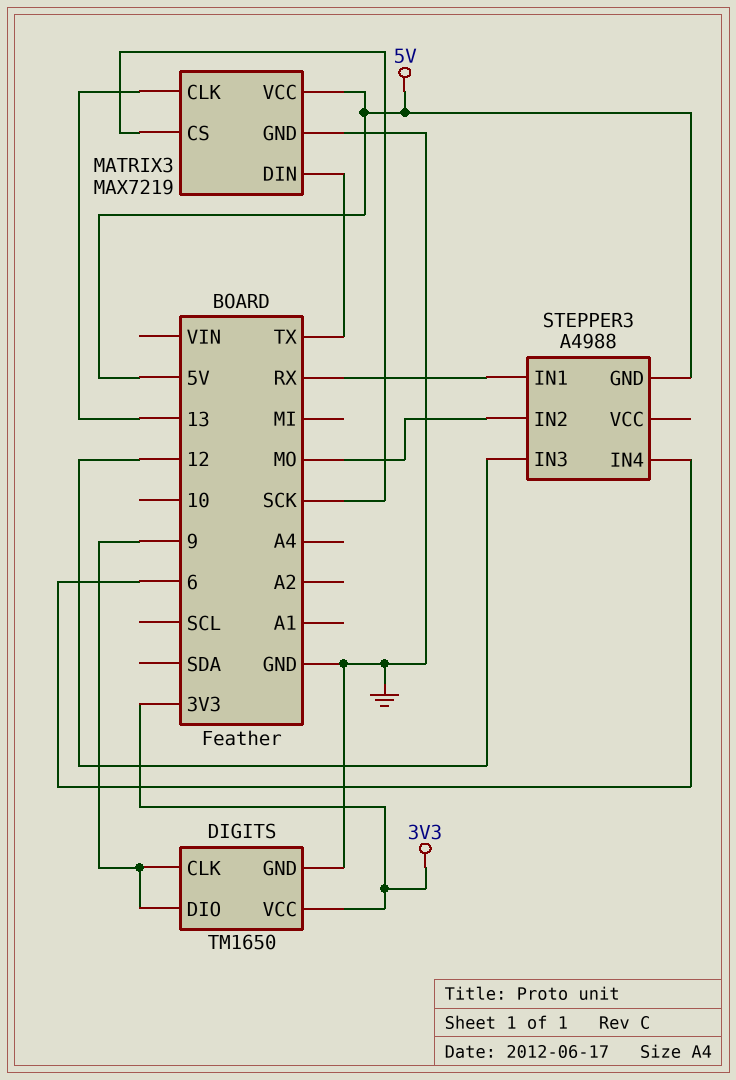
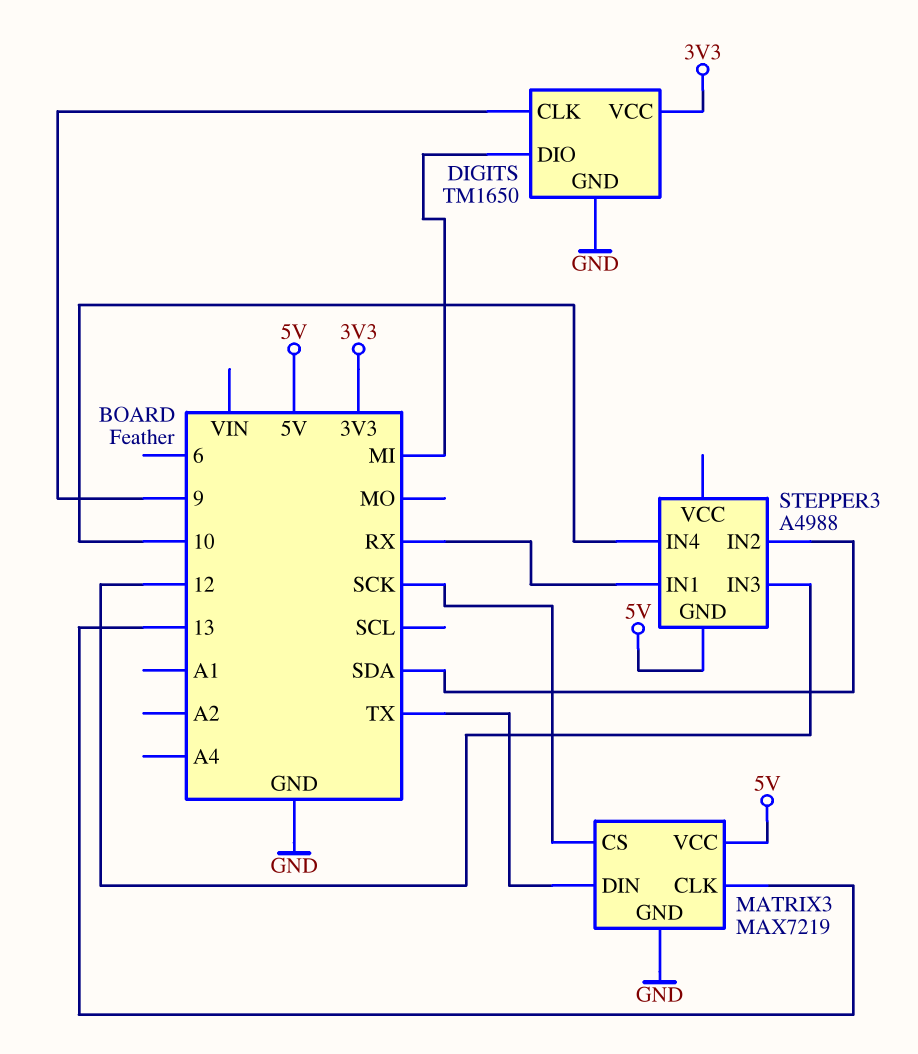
DIGITS pin DIO: 9 -> MI
STEPPER3 pin IN2: MO -> SDA
STEPPER3 pin IN4: 6 -> 10

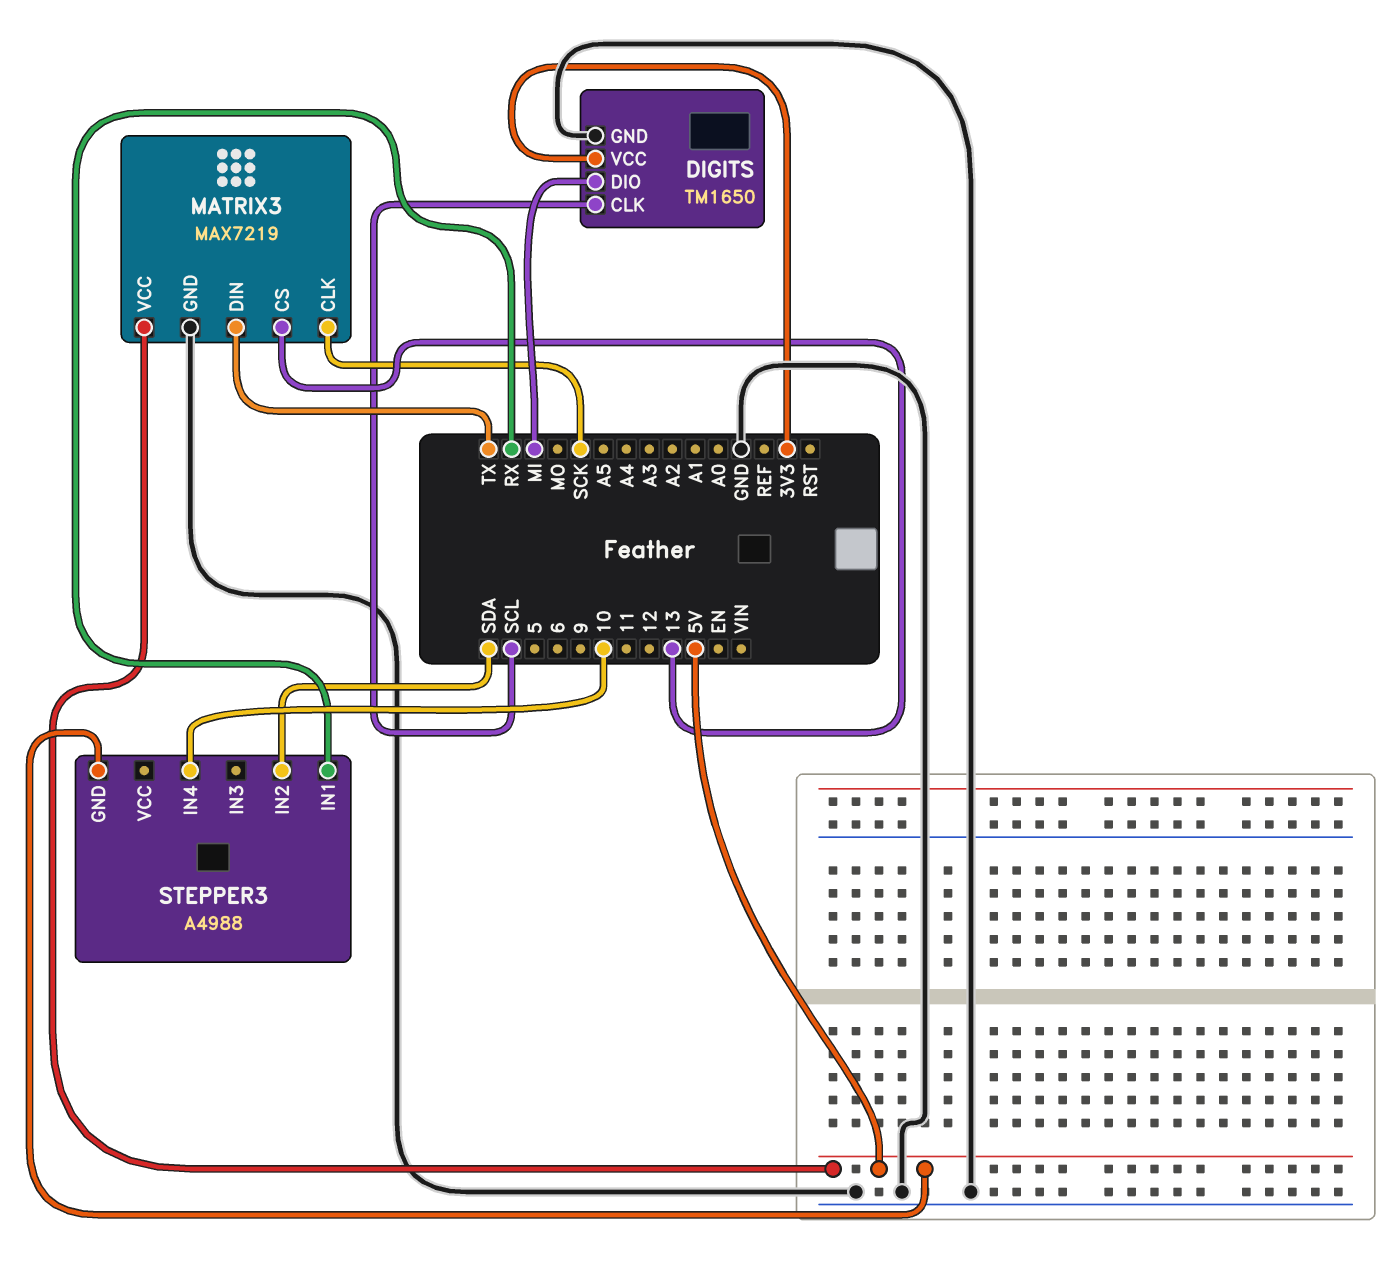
DIGITS pin CLK: 9 -> SCL
MATRIX3 pin CLK: 13 -> SCK
MATRIX3 pin CS: SCK -> 13
STEPPER3 pin IN3: 12 -> none

